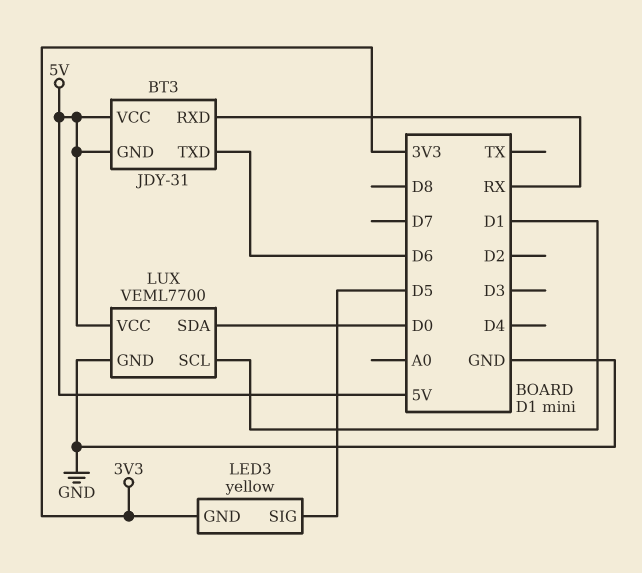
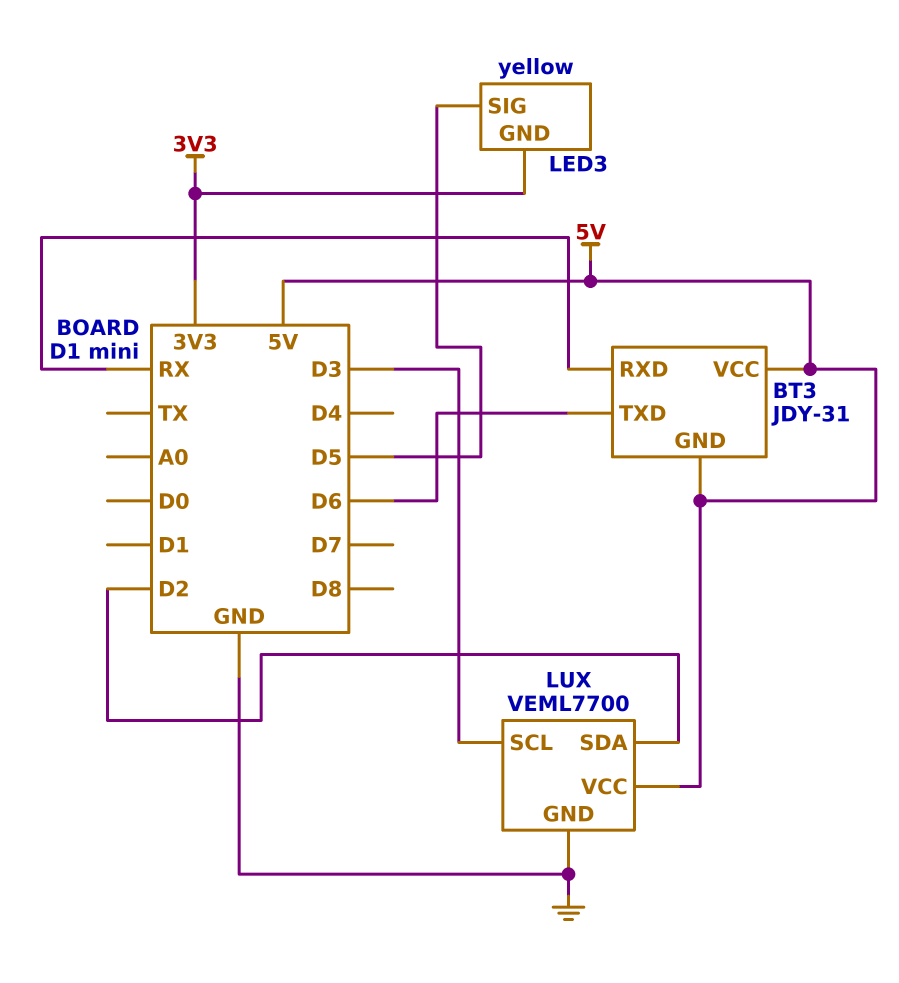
LUX pin SCL: D1 -> D3
LUX pin SDA: D0 -> D2

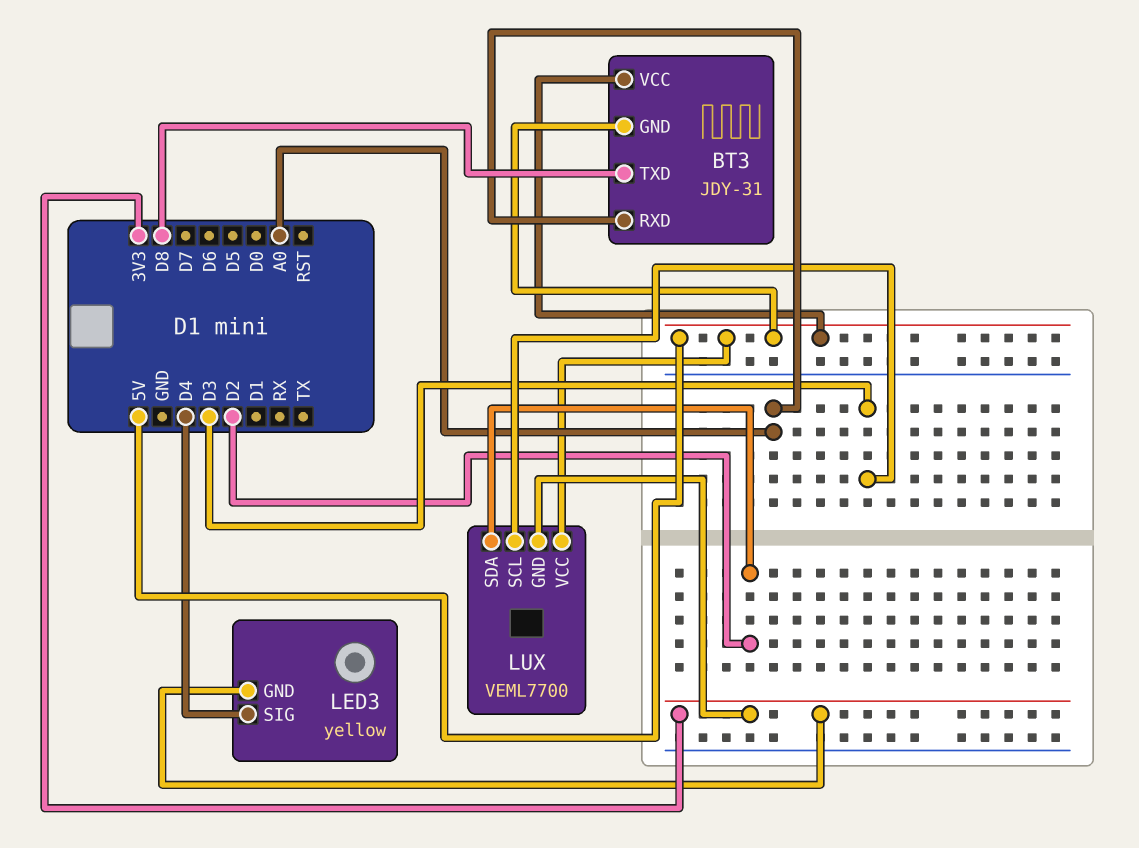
BT3 pin RXD: RX -> A0
BT3 pin TXD: D6 -> D8
LED3 pin SIG: D5 -> D4
LUX pin GND: GND -> 3V3

